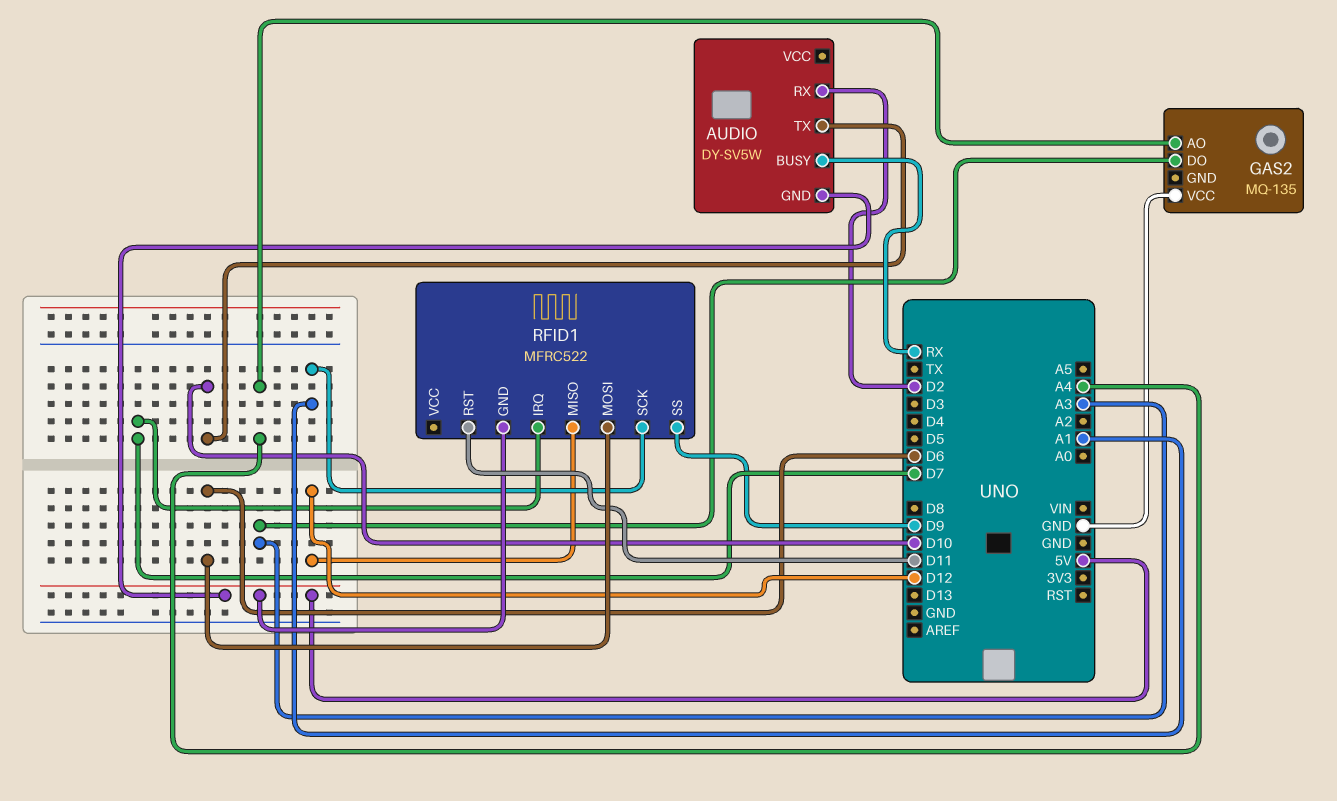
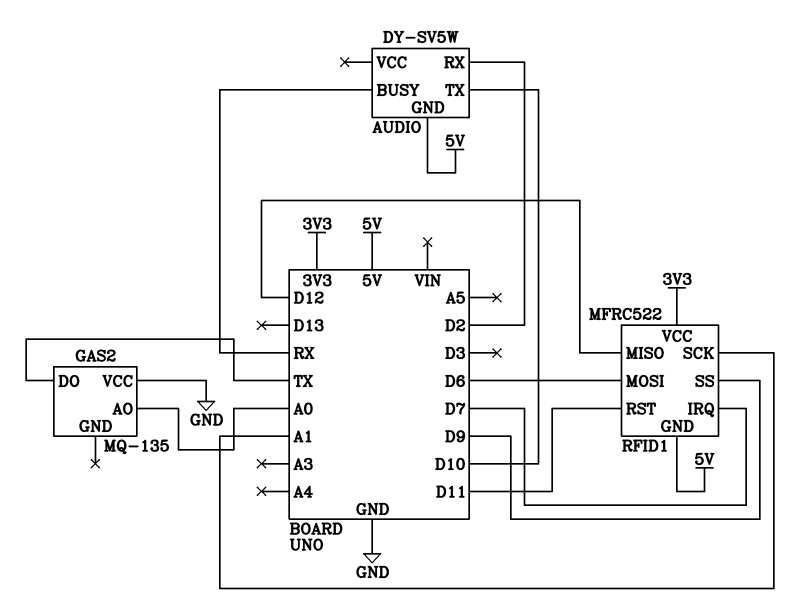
GAS2 pin AO: A4 -> A0
GAS2 pin DO: A3 -> TX
RFID1 pin VCC: none -> 3V3

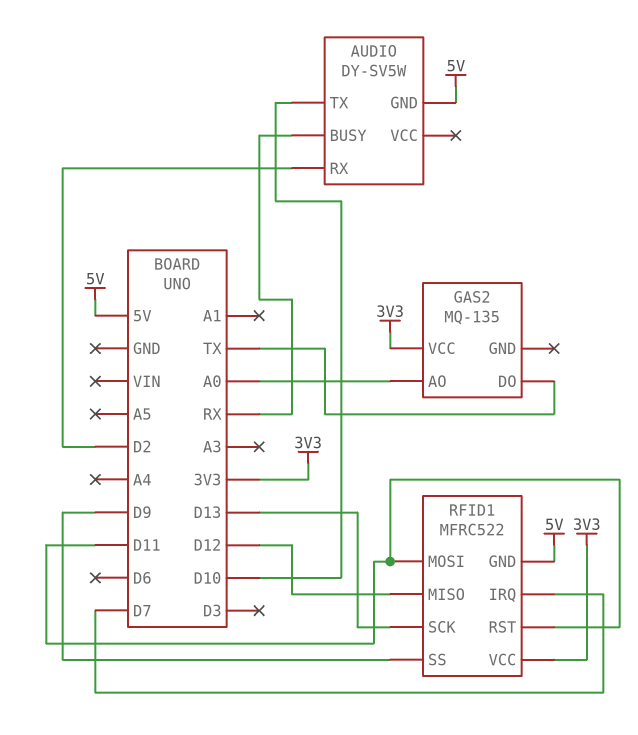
GAS2 pin VCC: GND -> 3V3
RFID1 pin MOSI: D6 -> D11
RFID1 pin SCK: A1 -> D13

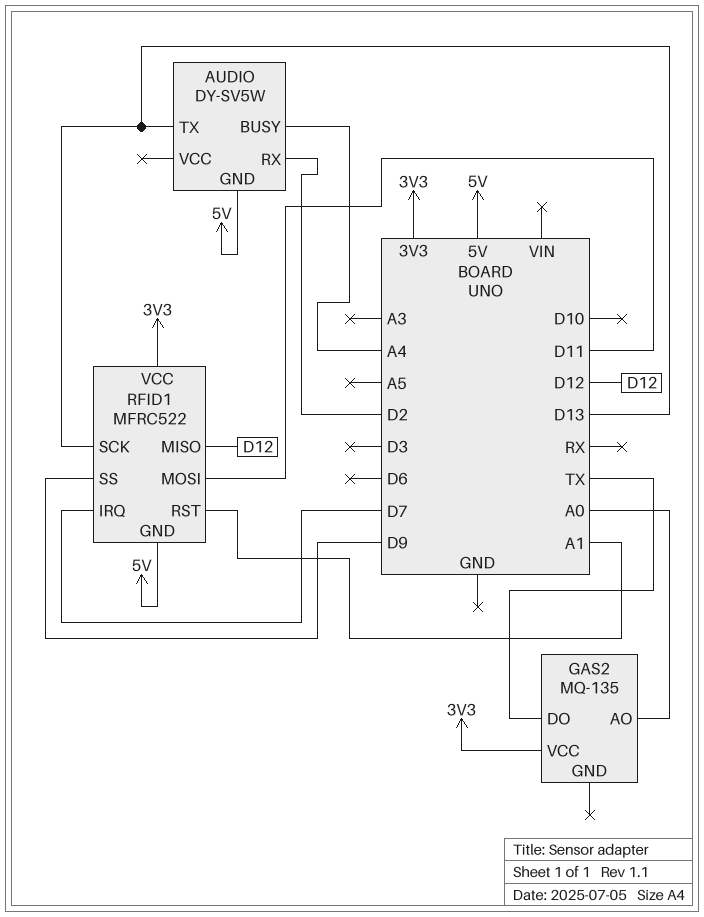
AUDIO pin BUSY: RX -> A4
AUDIO pin TX: D10 -> D13
RFID1 pin RST: D11 -> A1

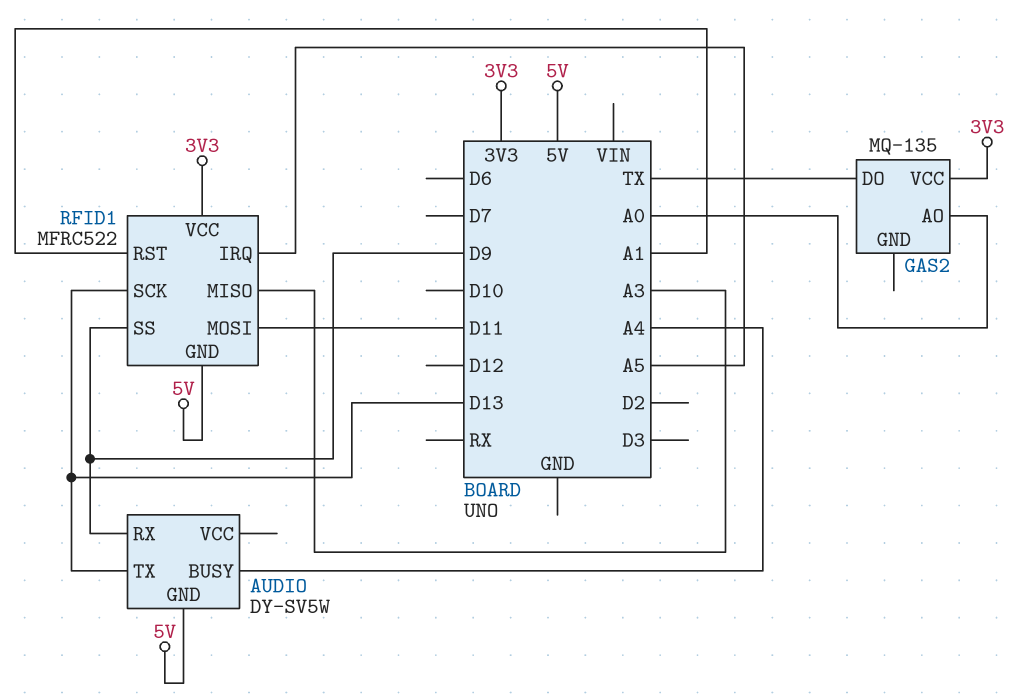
AUDIO pin RX: D2 -> D9
RFID1 pin IRQ: D7 -> A5
RFID1 pin MISO: D12 -> A3

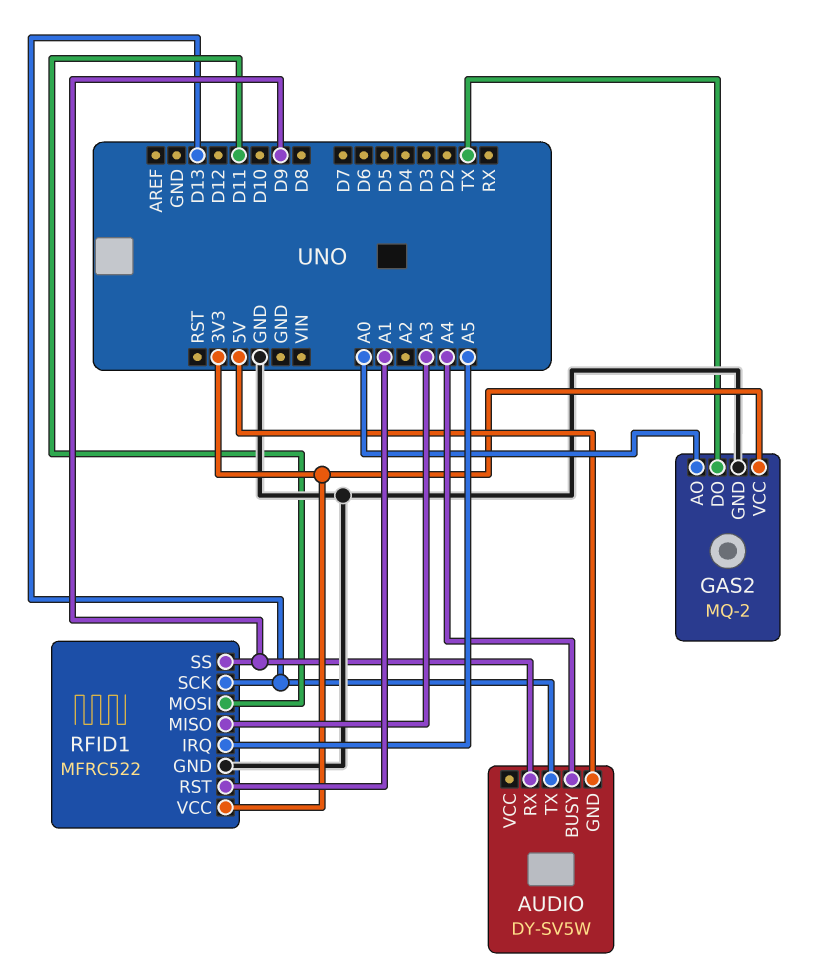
GAS2: MQ-135 -> MQ-2
GAS2 pin GND: none -> GND
RFID1 pin GND: 5V -> GND

